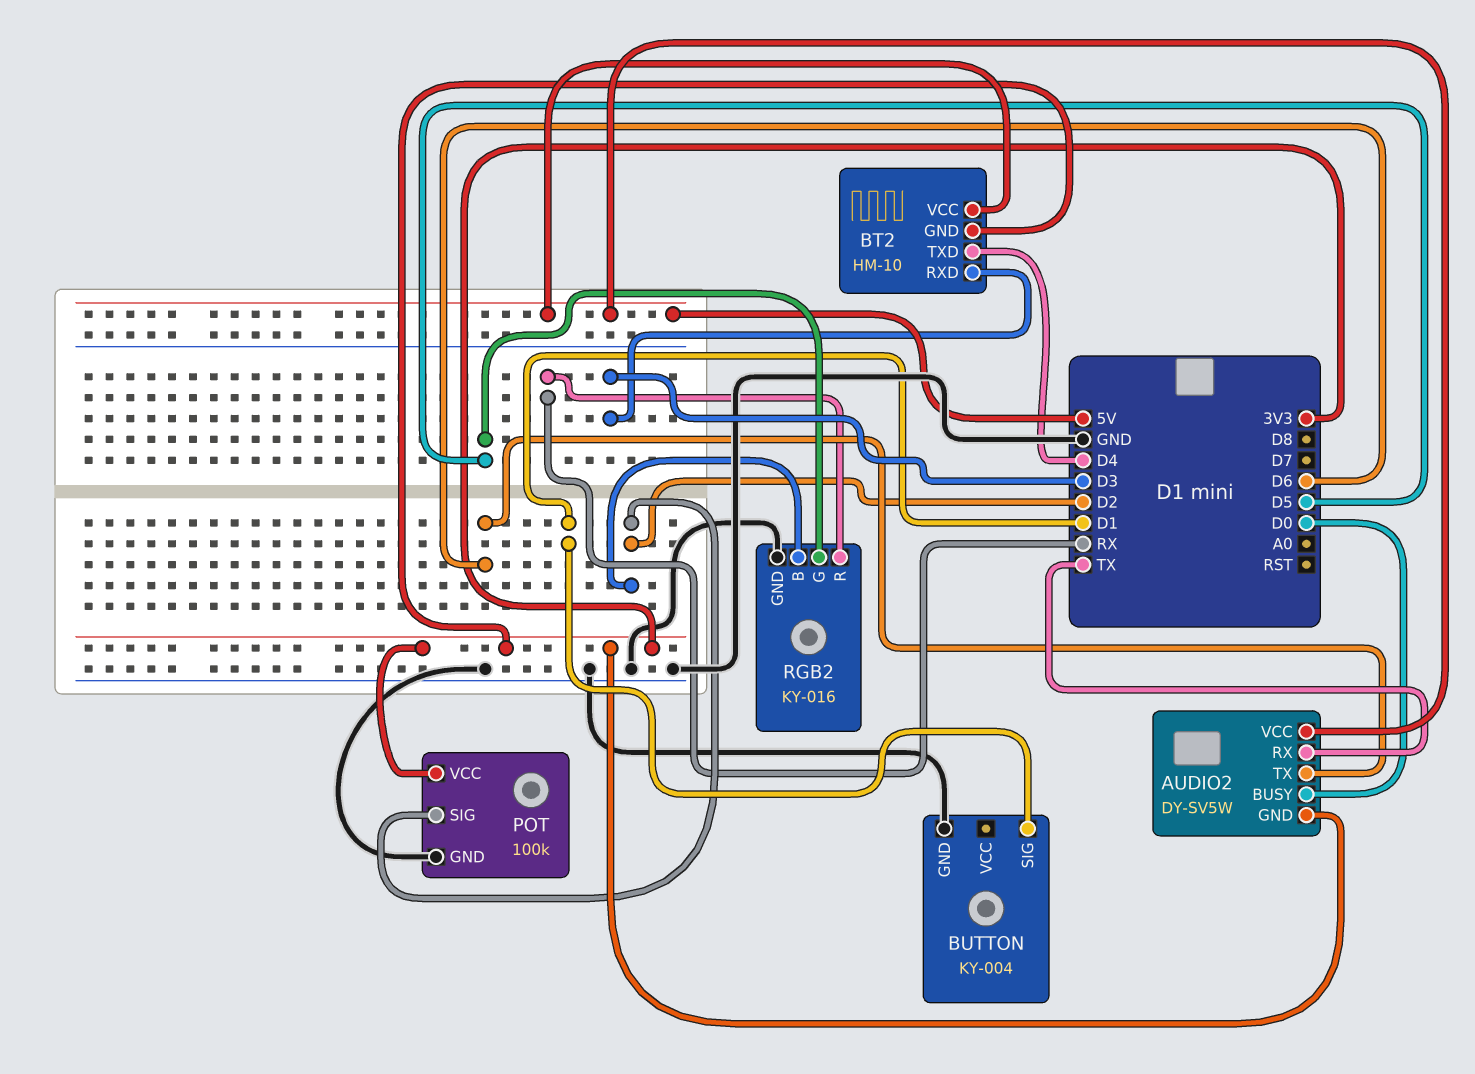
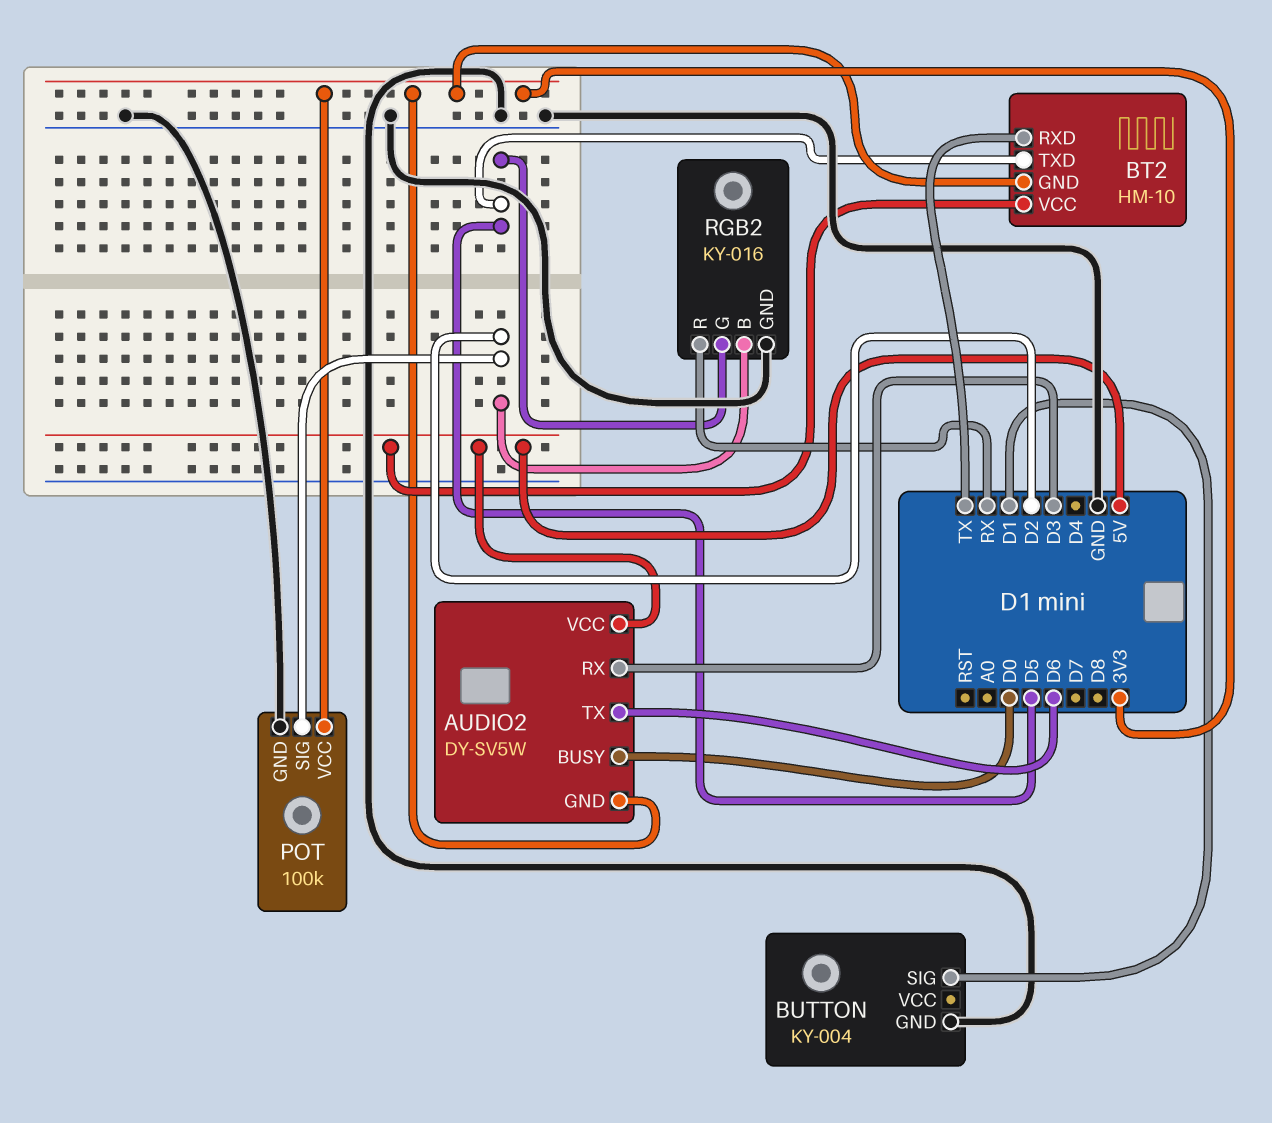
AUDIO2 pin RX: TX -> D3
BT2 pin RXD: D3 -> TX
BT2 pin TXD: D4 -> D5

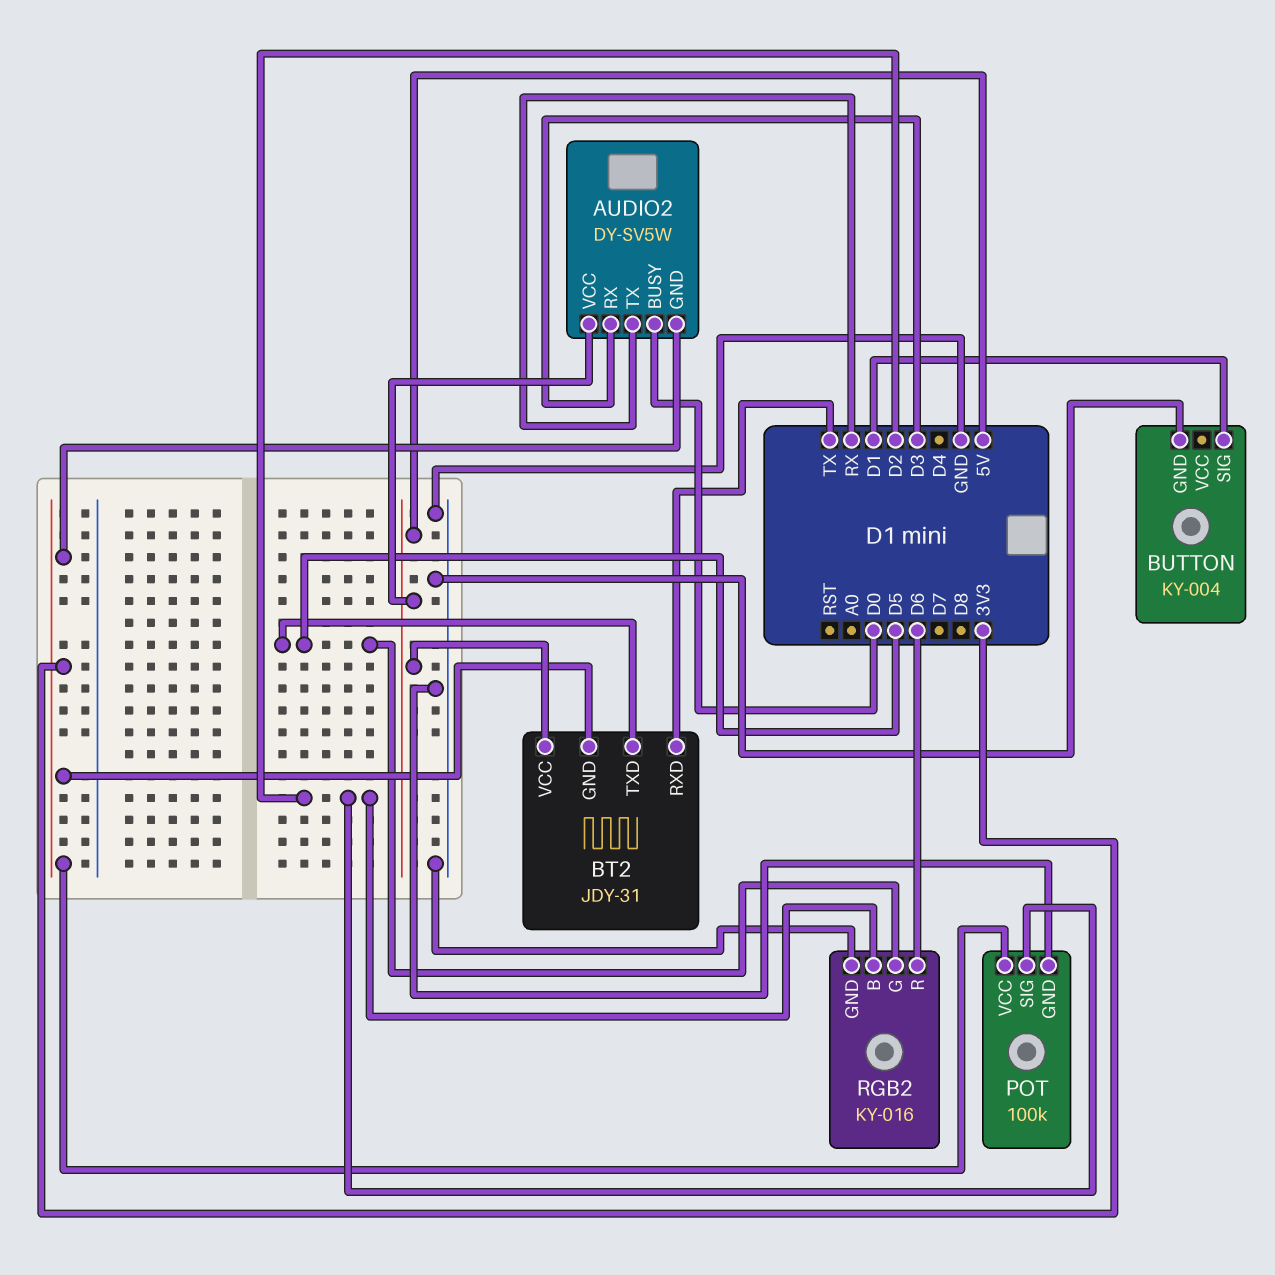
AUDIO2 pin TX: D6 -> RX
BT2: HM-10 -> JDY-31
RGB2 pin R: RX -> D6

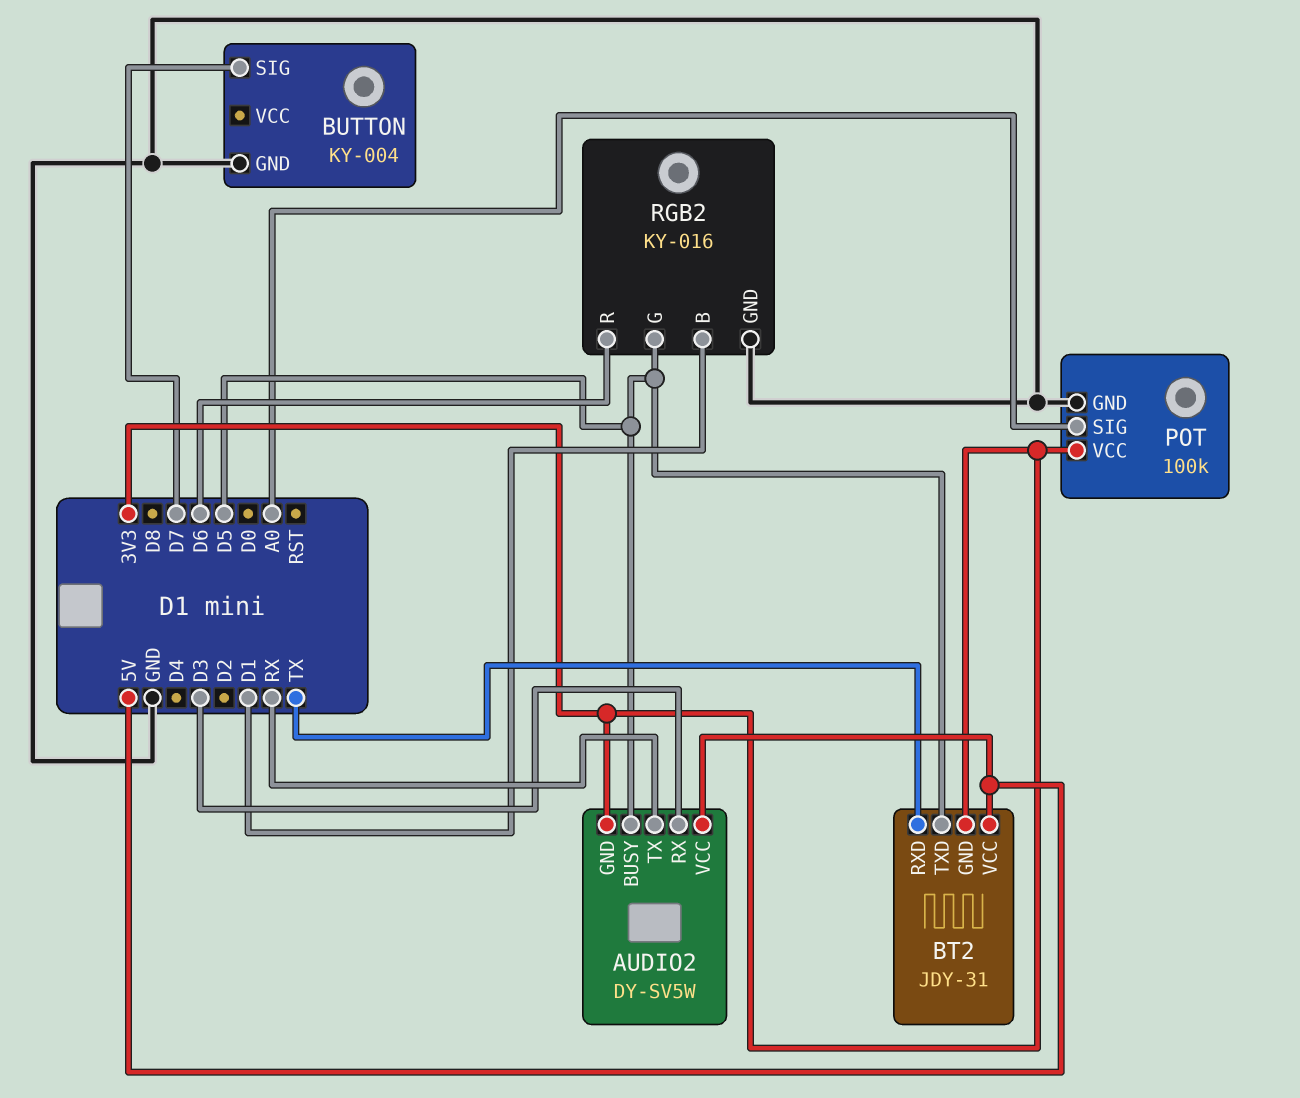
AUDIO2 pin BUSY: D0 -> D5
BUTTON pin SIG: D1 -> D7
POT pin SIG: D2 -> A0
RGB2 pin B: D2 -> D1

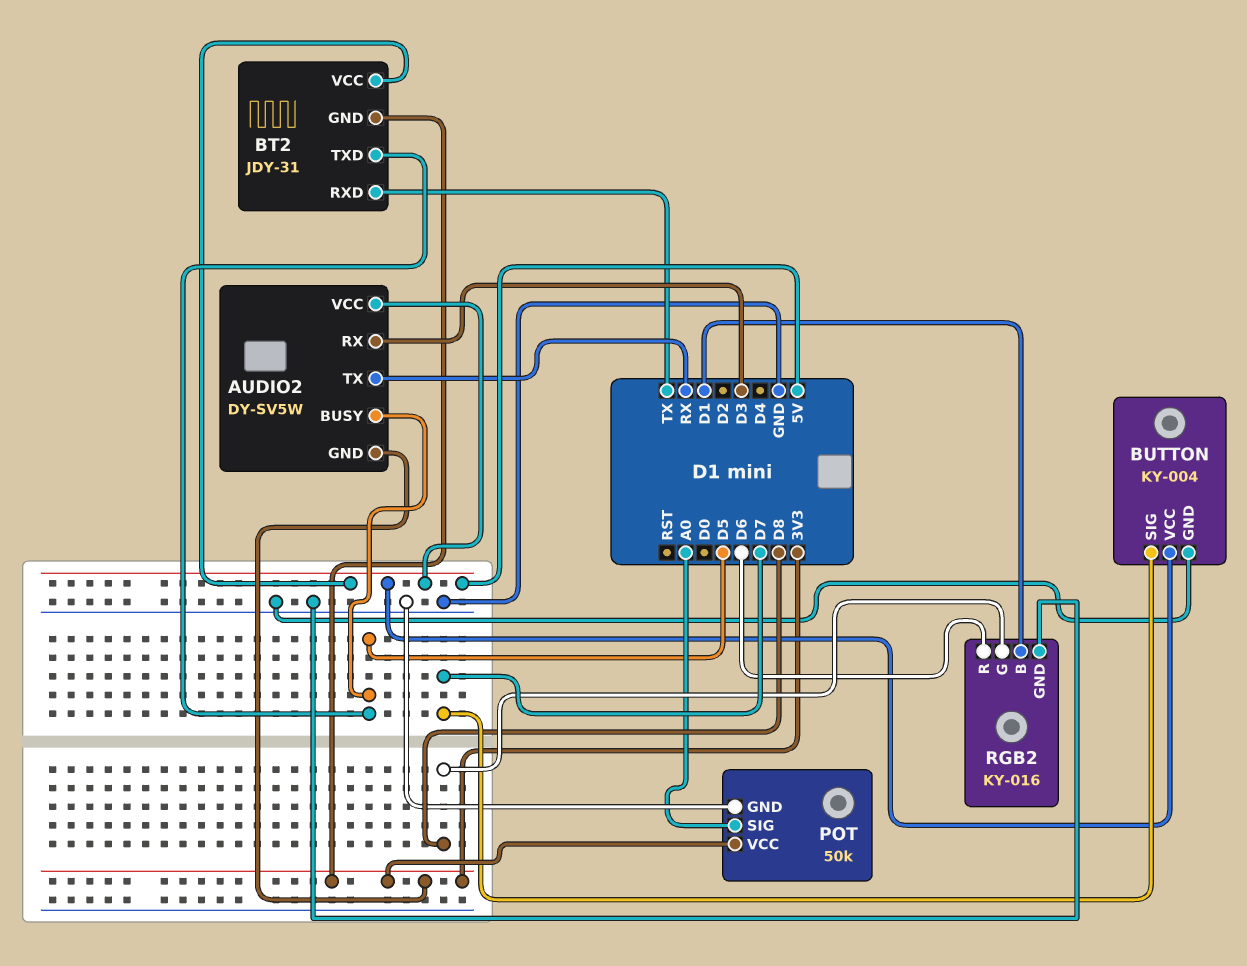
BUTTON pin VCC: none -> 5V
POT: 100k -> 50k
RGB2 pin G: D5 -> D8

